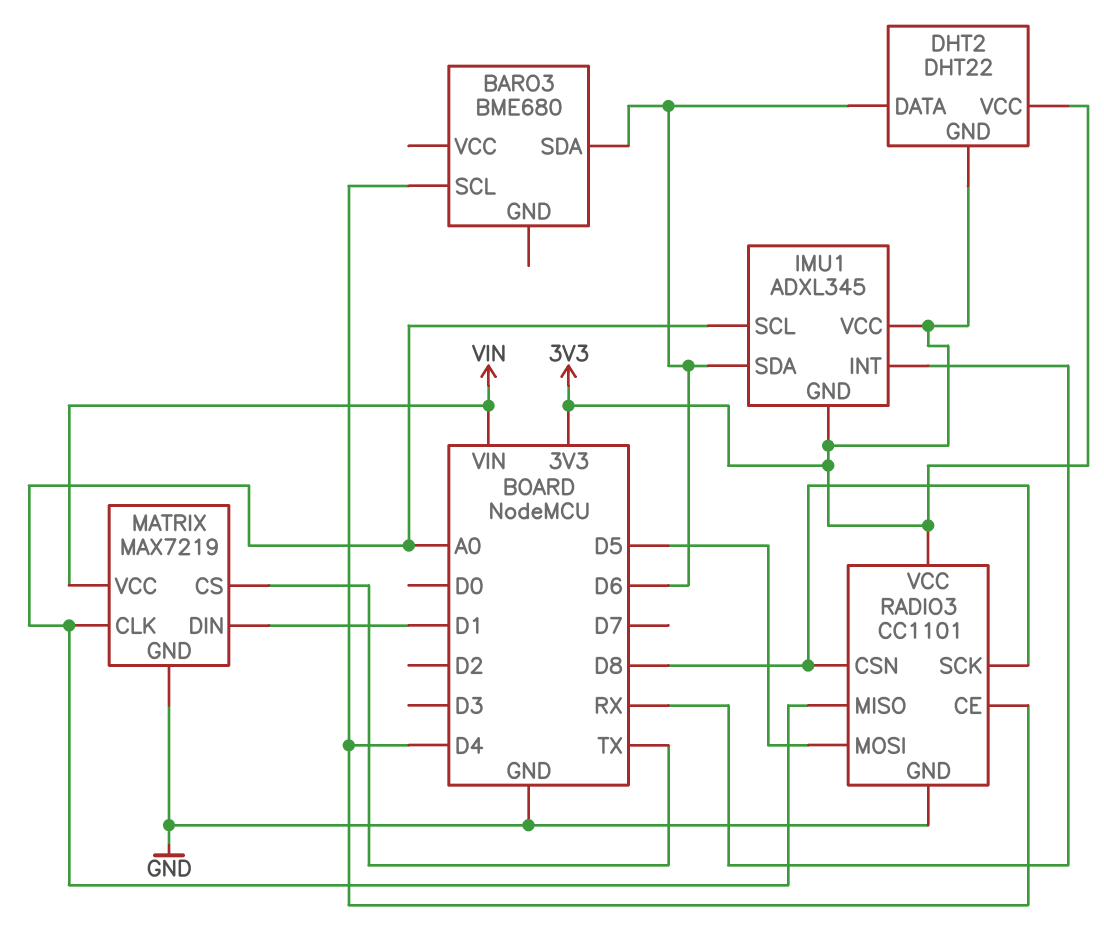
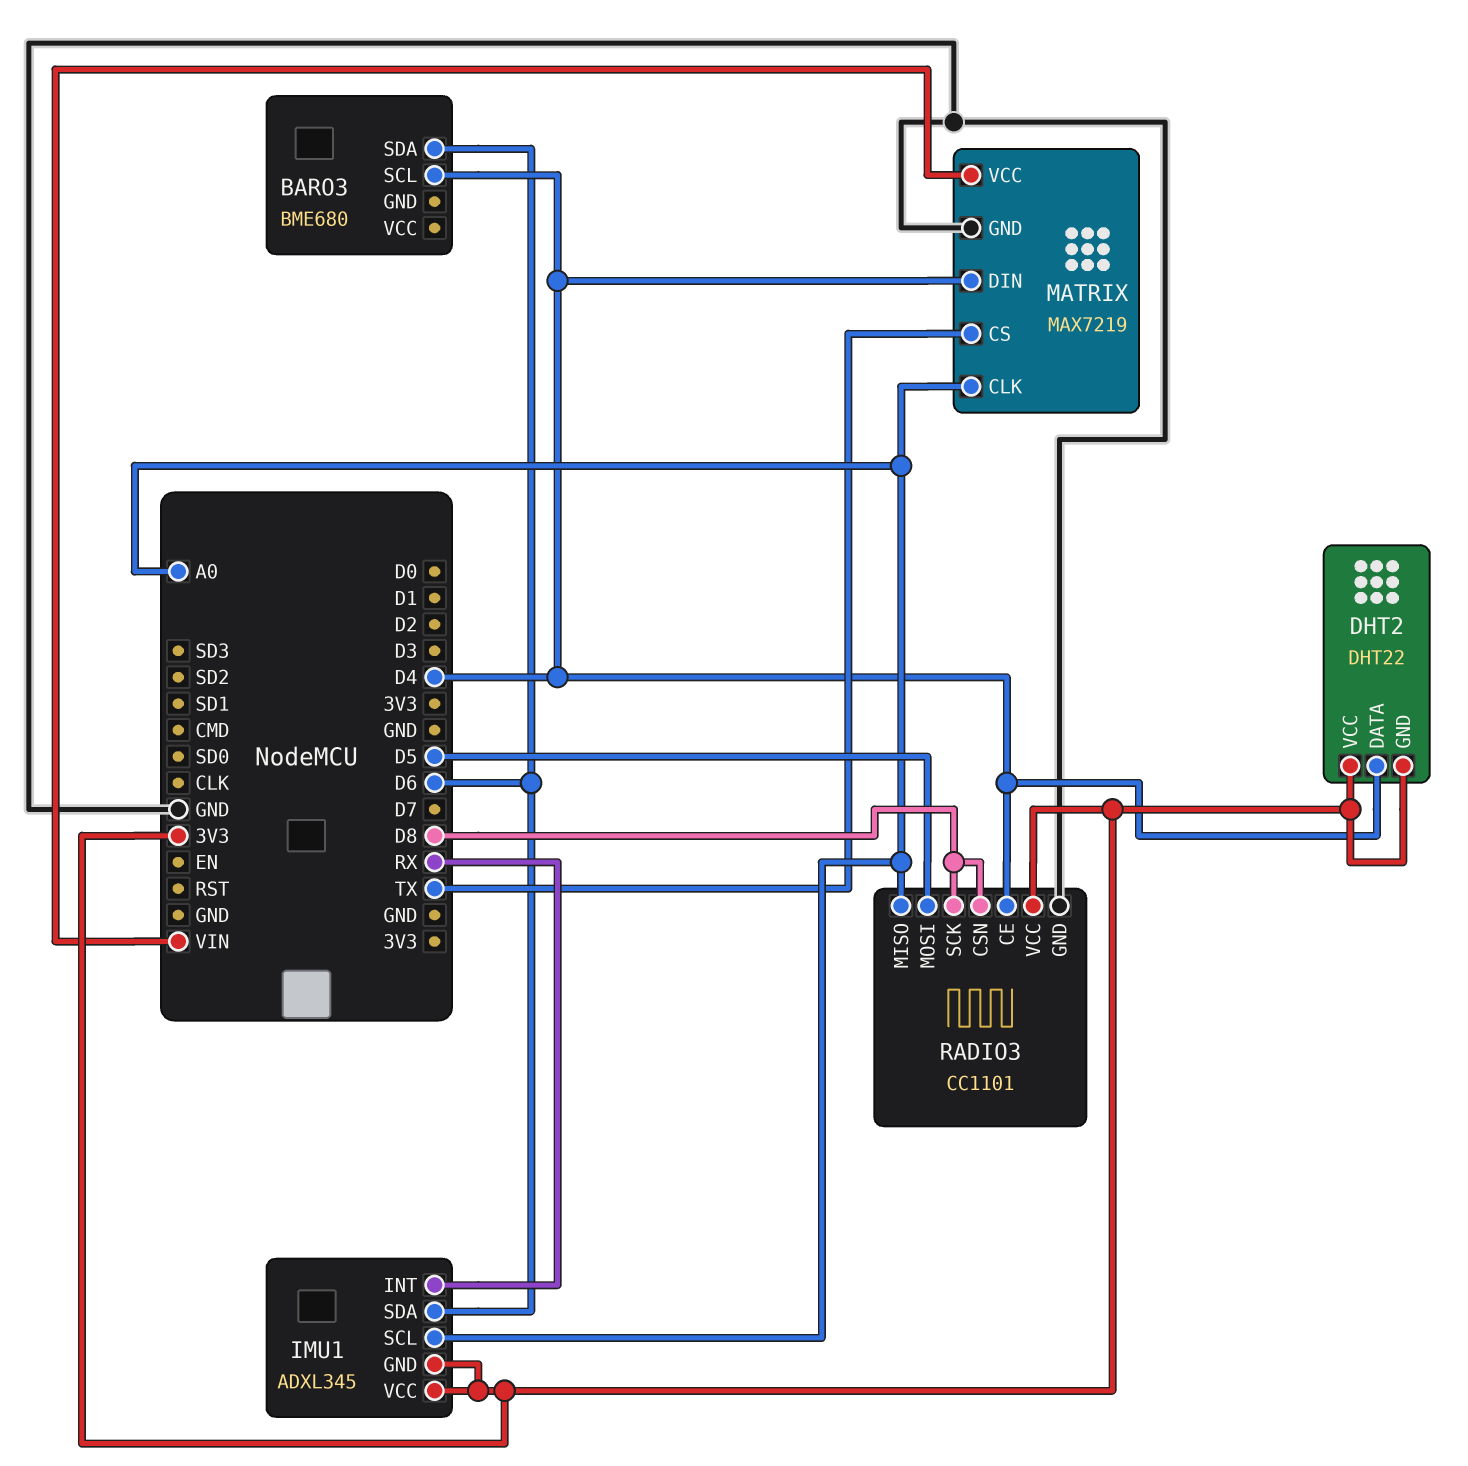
DHT2 pin DATA: D6 -> D4
MATRIX pin DIN: D1 -> D4

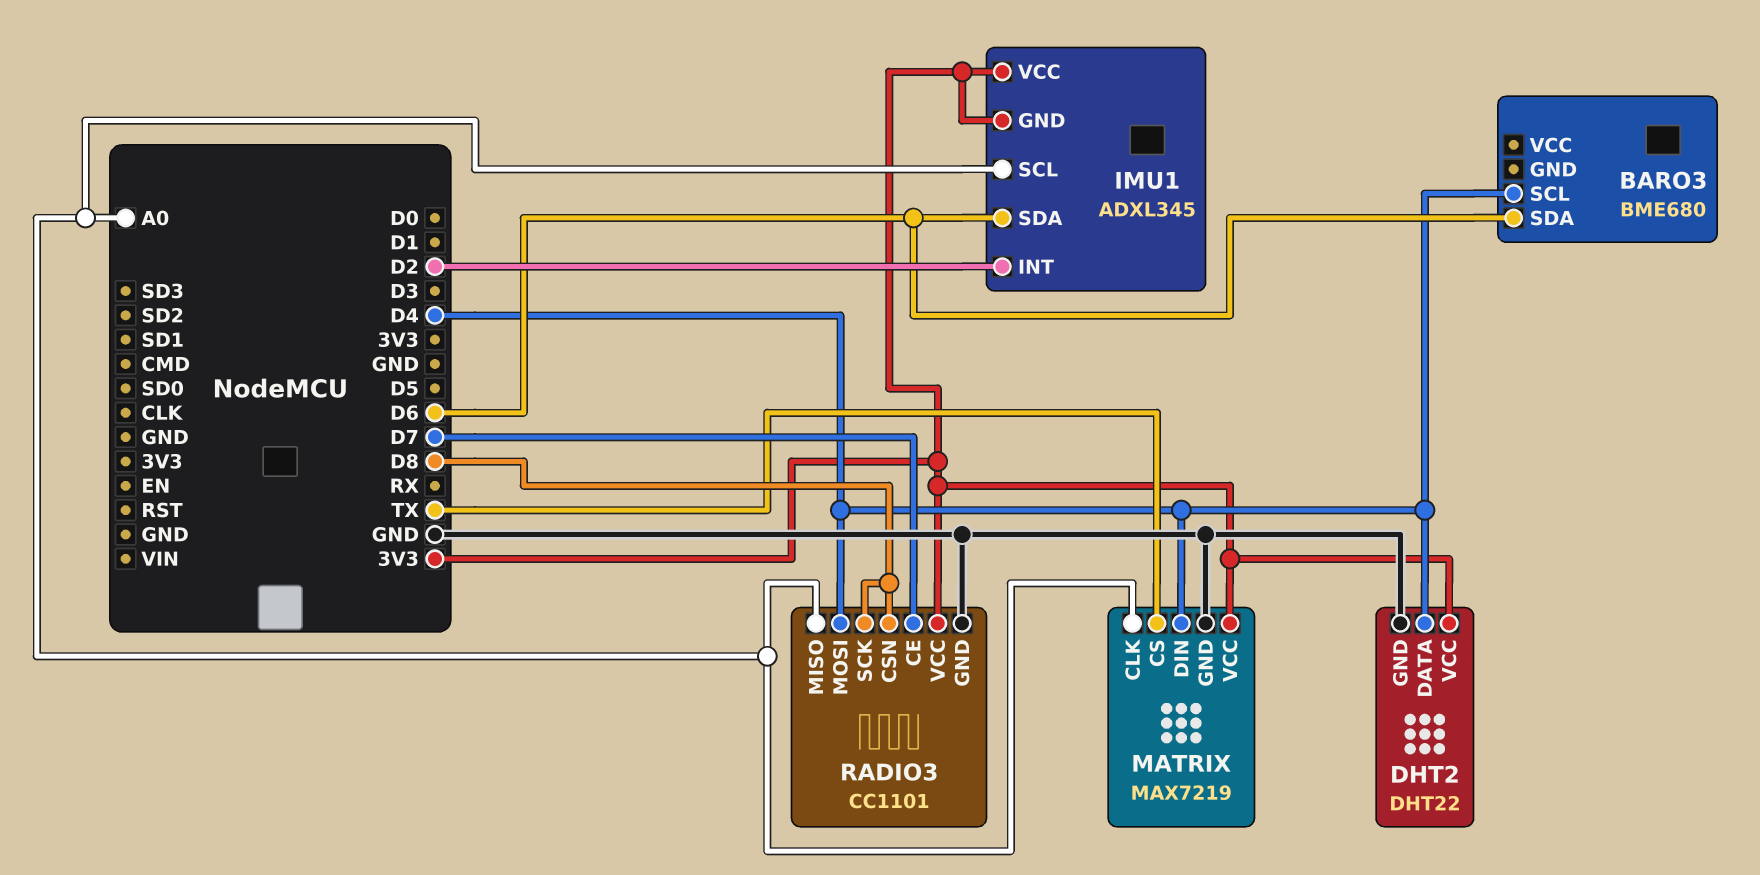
DHT2 pin GND: 3V3 -> GND
IMU1 pin INT: RX -> D2
MATRIX pin VCC: VIN -> 3V3
RADIO3 pin CE: D4 -> D7
RADIO3 pin MOSI: D5 -> D4

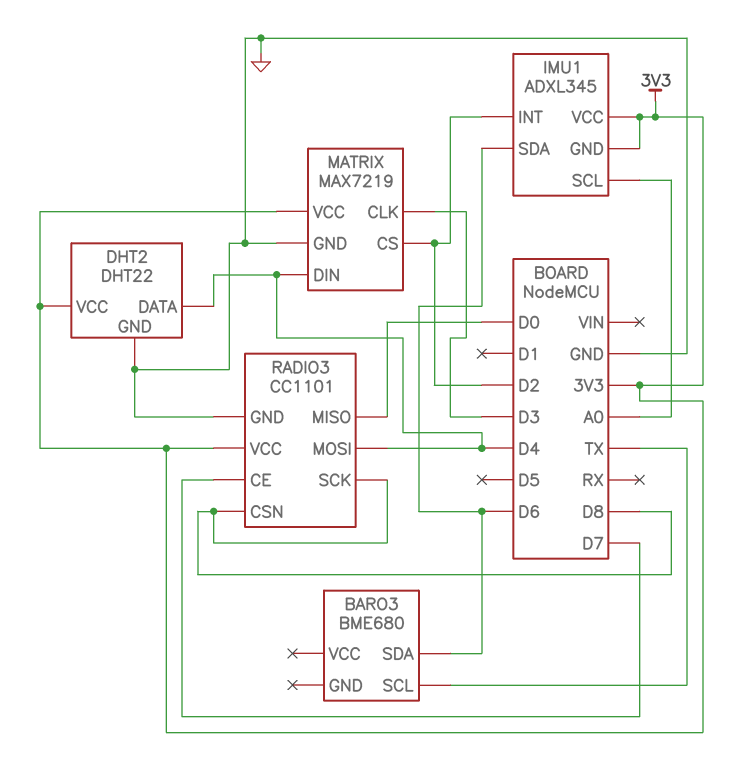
BARO3 pin SCL: D4 -> TX
MATRIX pin CLK: A0 -> D3
MATRIX pin CS: TX -> D2
RADIO3 pin MISO: A0 -> D0

